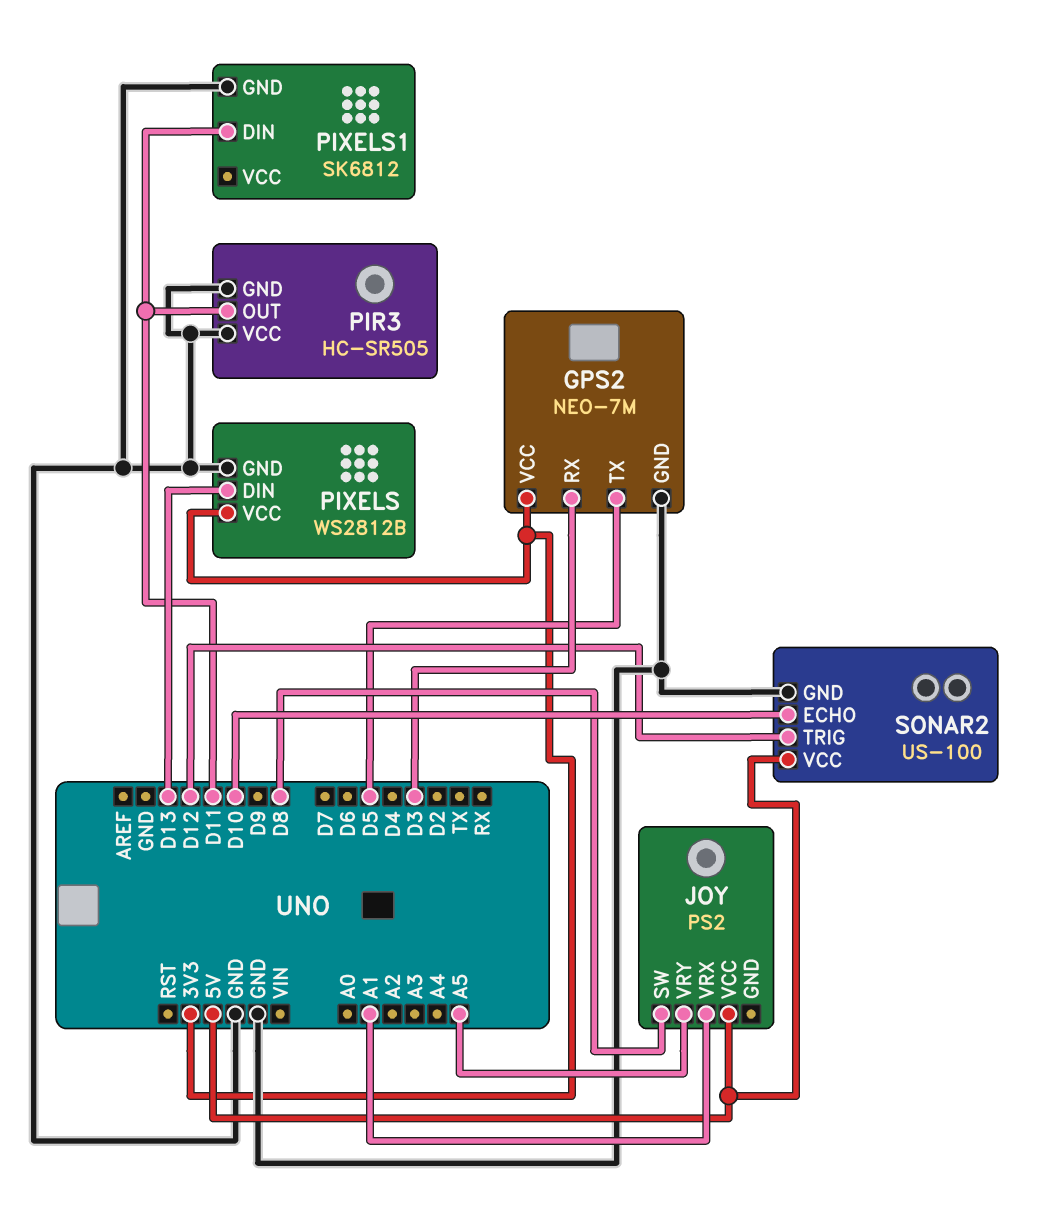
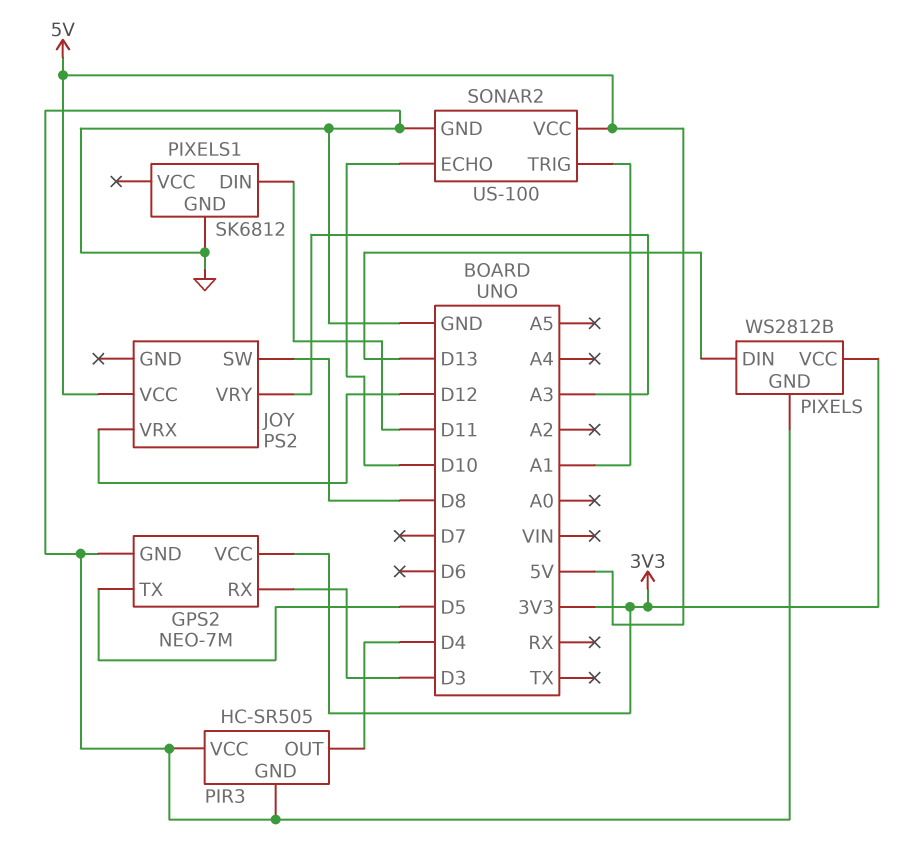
JOY pin VRX: A1 -> D12
JOY pin VRY: A5 -> A3
PIR3 pin OUT: D11 -> D4
SONAR2 pin TRIG: D12 -> A1

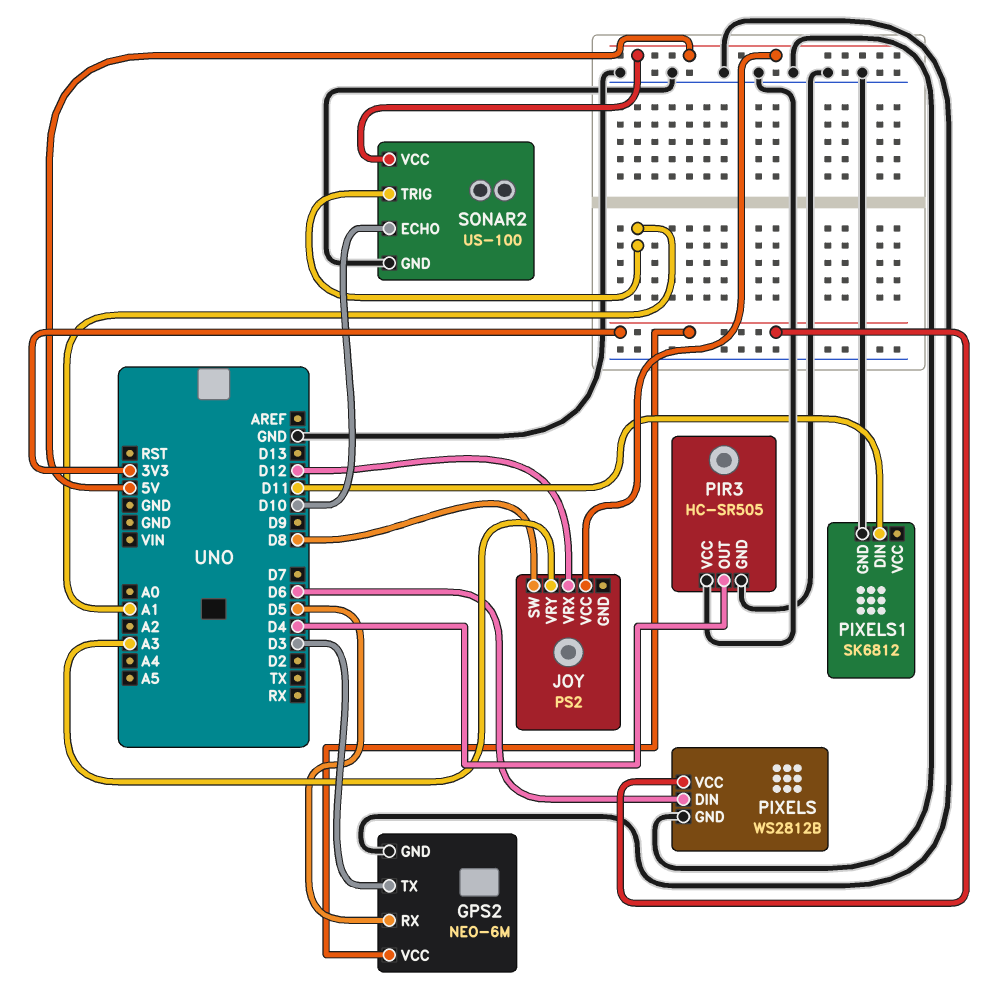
GPS2: NEO-7M -> NEO-6M
GPS2 pin RX: D3 -> D5
GPS2 pin TX: D5 -> D3
PIXELS pin DIN: D13 -> D6

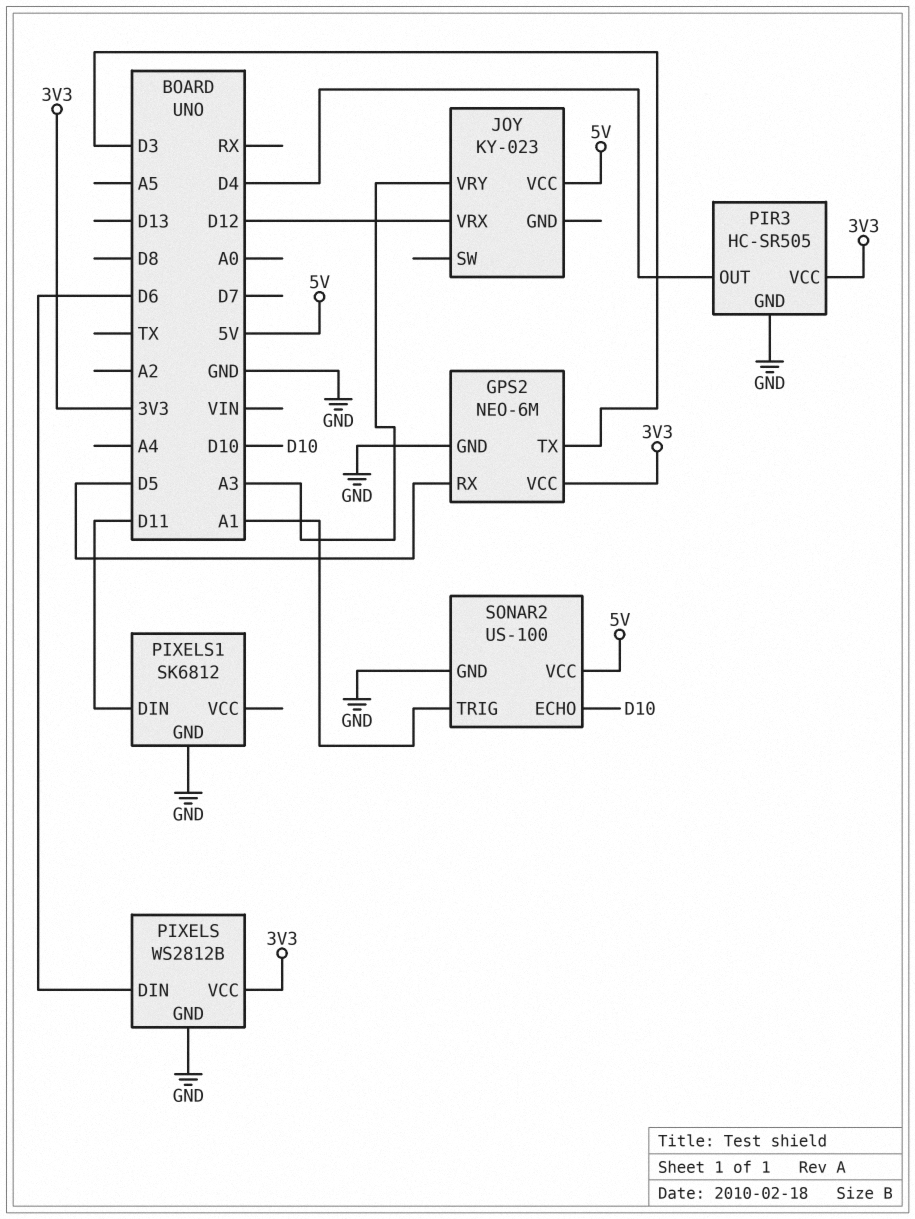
JOY: PS2 -> KY-023
JOY pin SW: D8 -> none
PIR3 pin VCC: GND -> 3V3

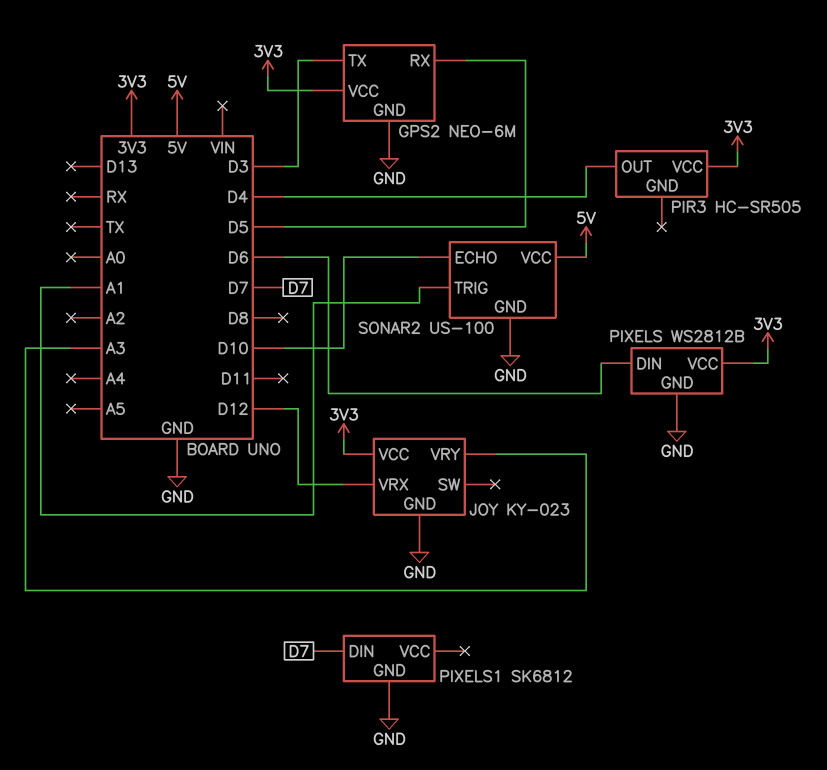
JOY pin GND: none -> GND
JOY pin VCC: 5V -> 3V3
PIR3 pin GND: GND -> none
PIXELS1 pin DIN: D11 -> D7

